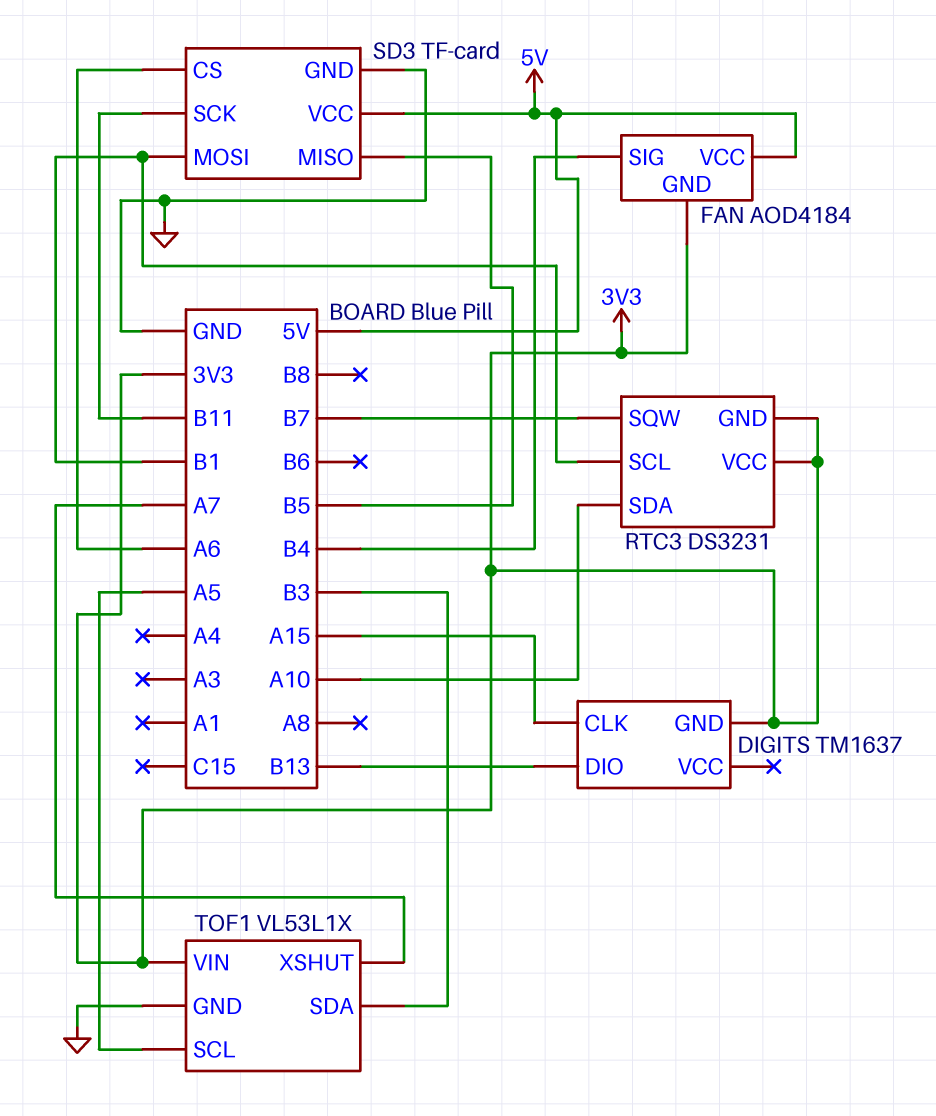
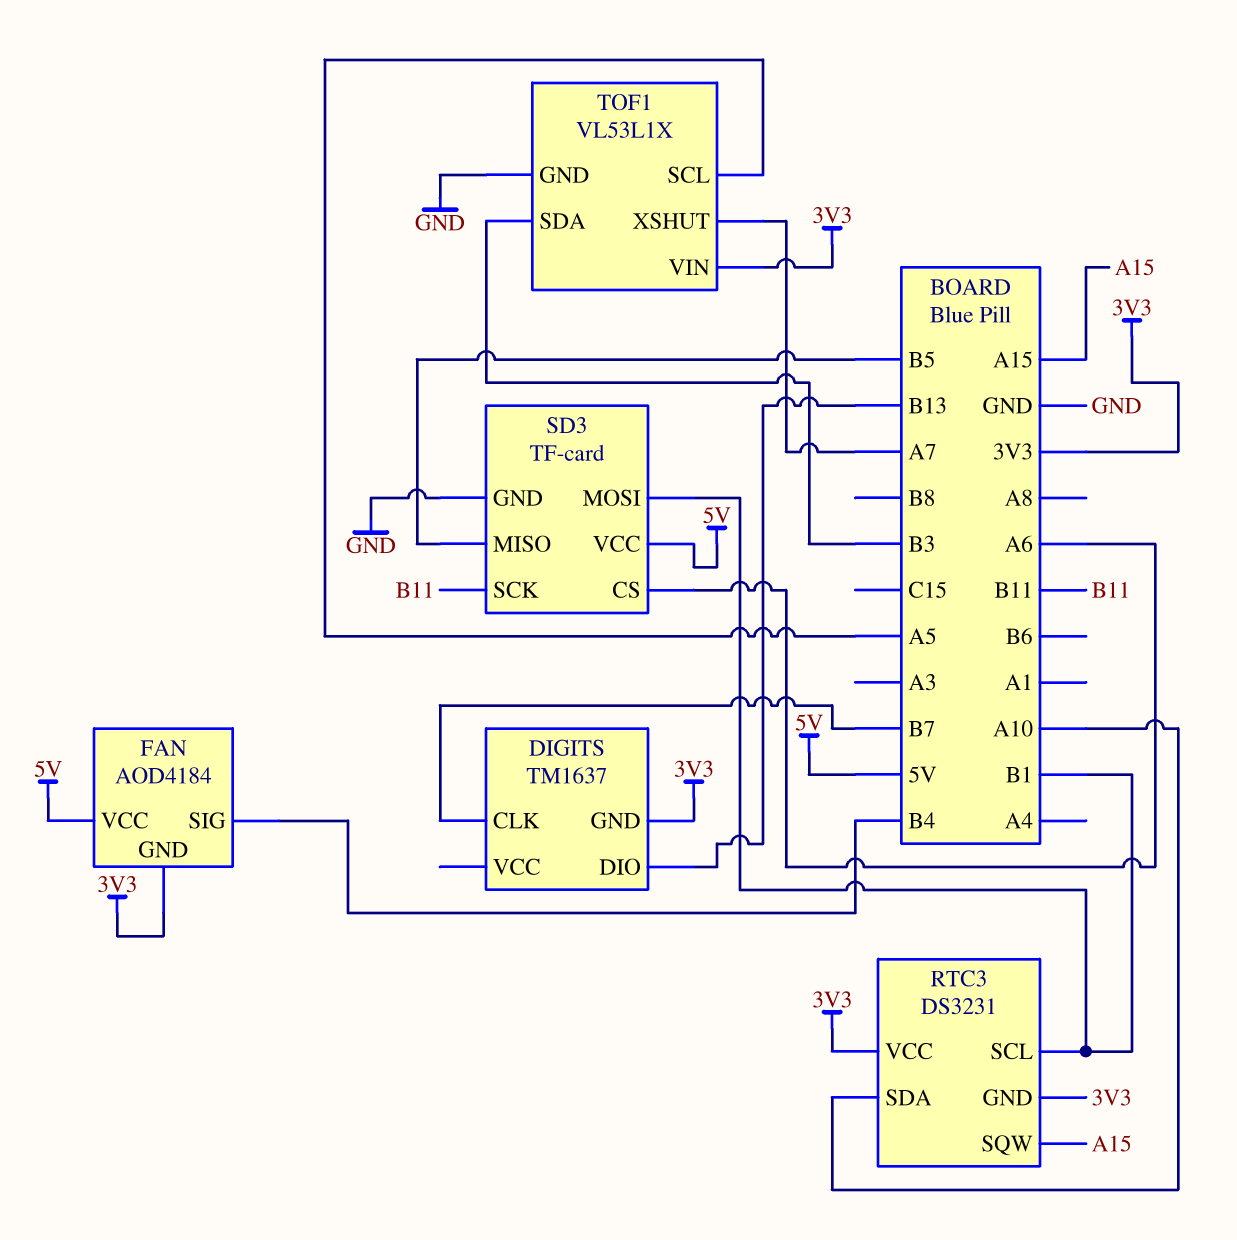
DIGITS pin CLK: A15 -> B7
RTC3 pin SQW: B7 -> A15

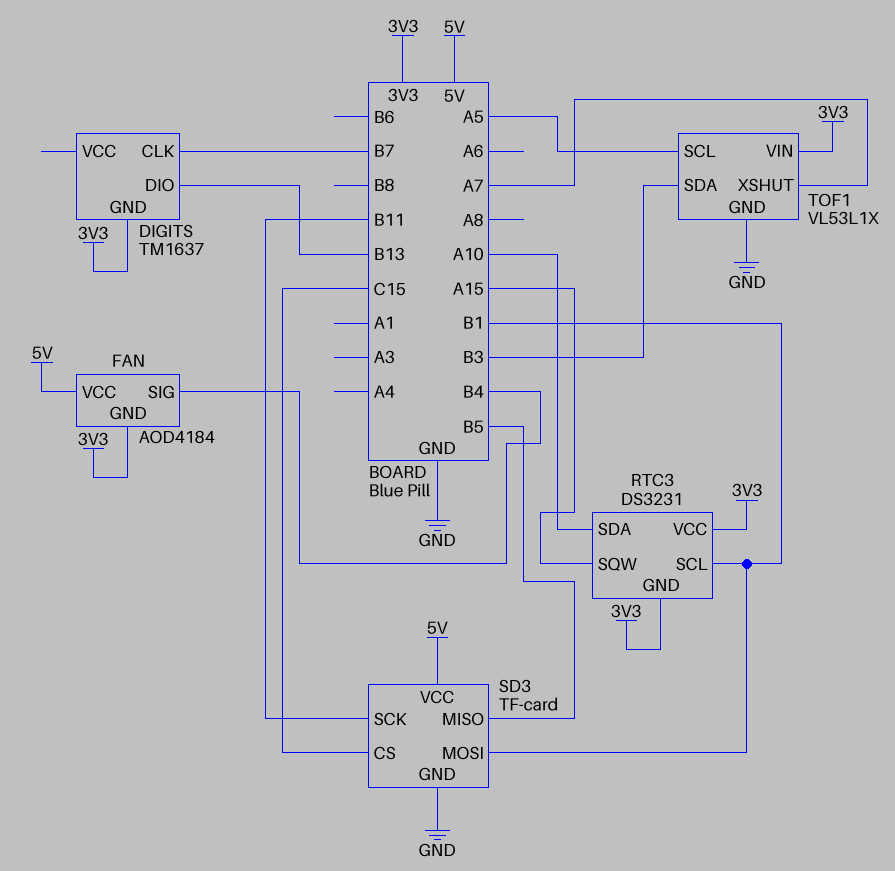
SD3 pin CS: A6 -> C15

